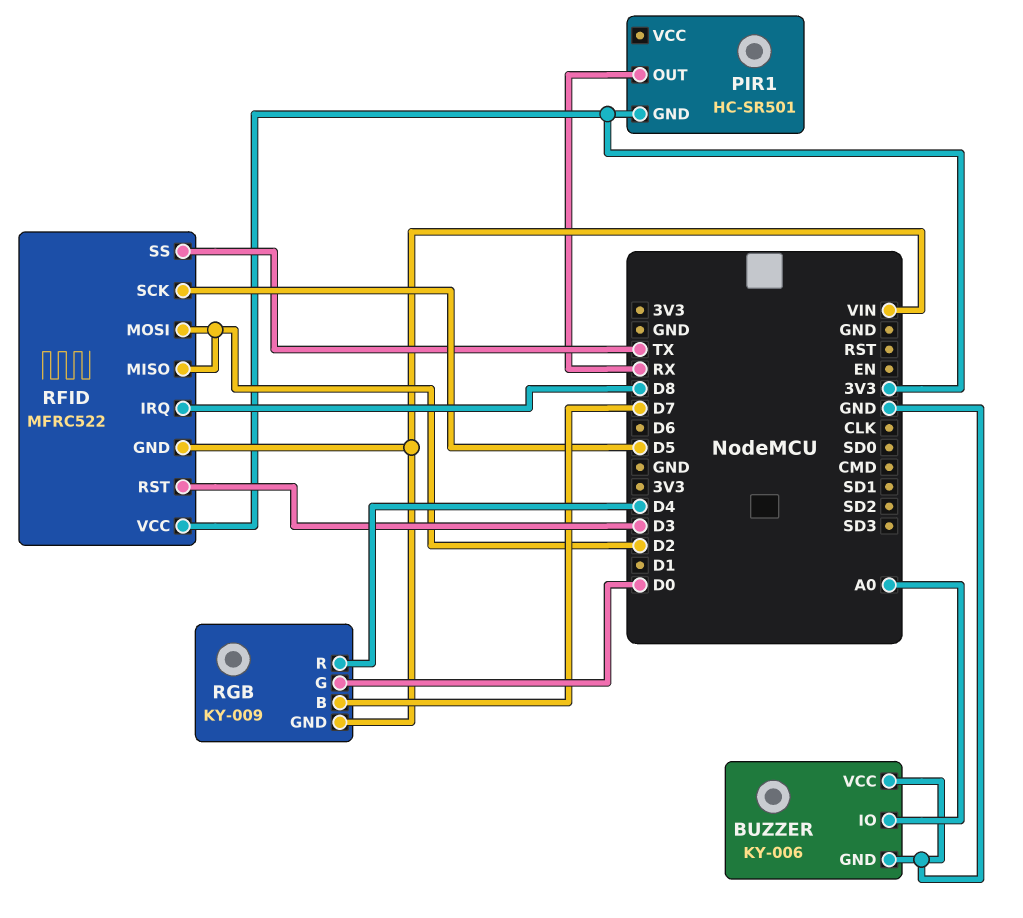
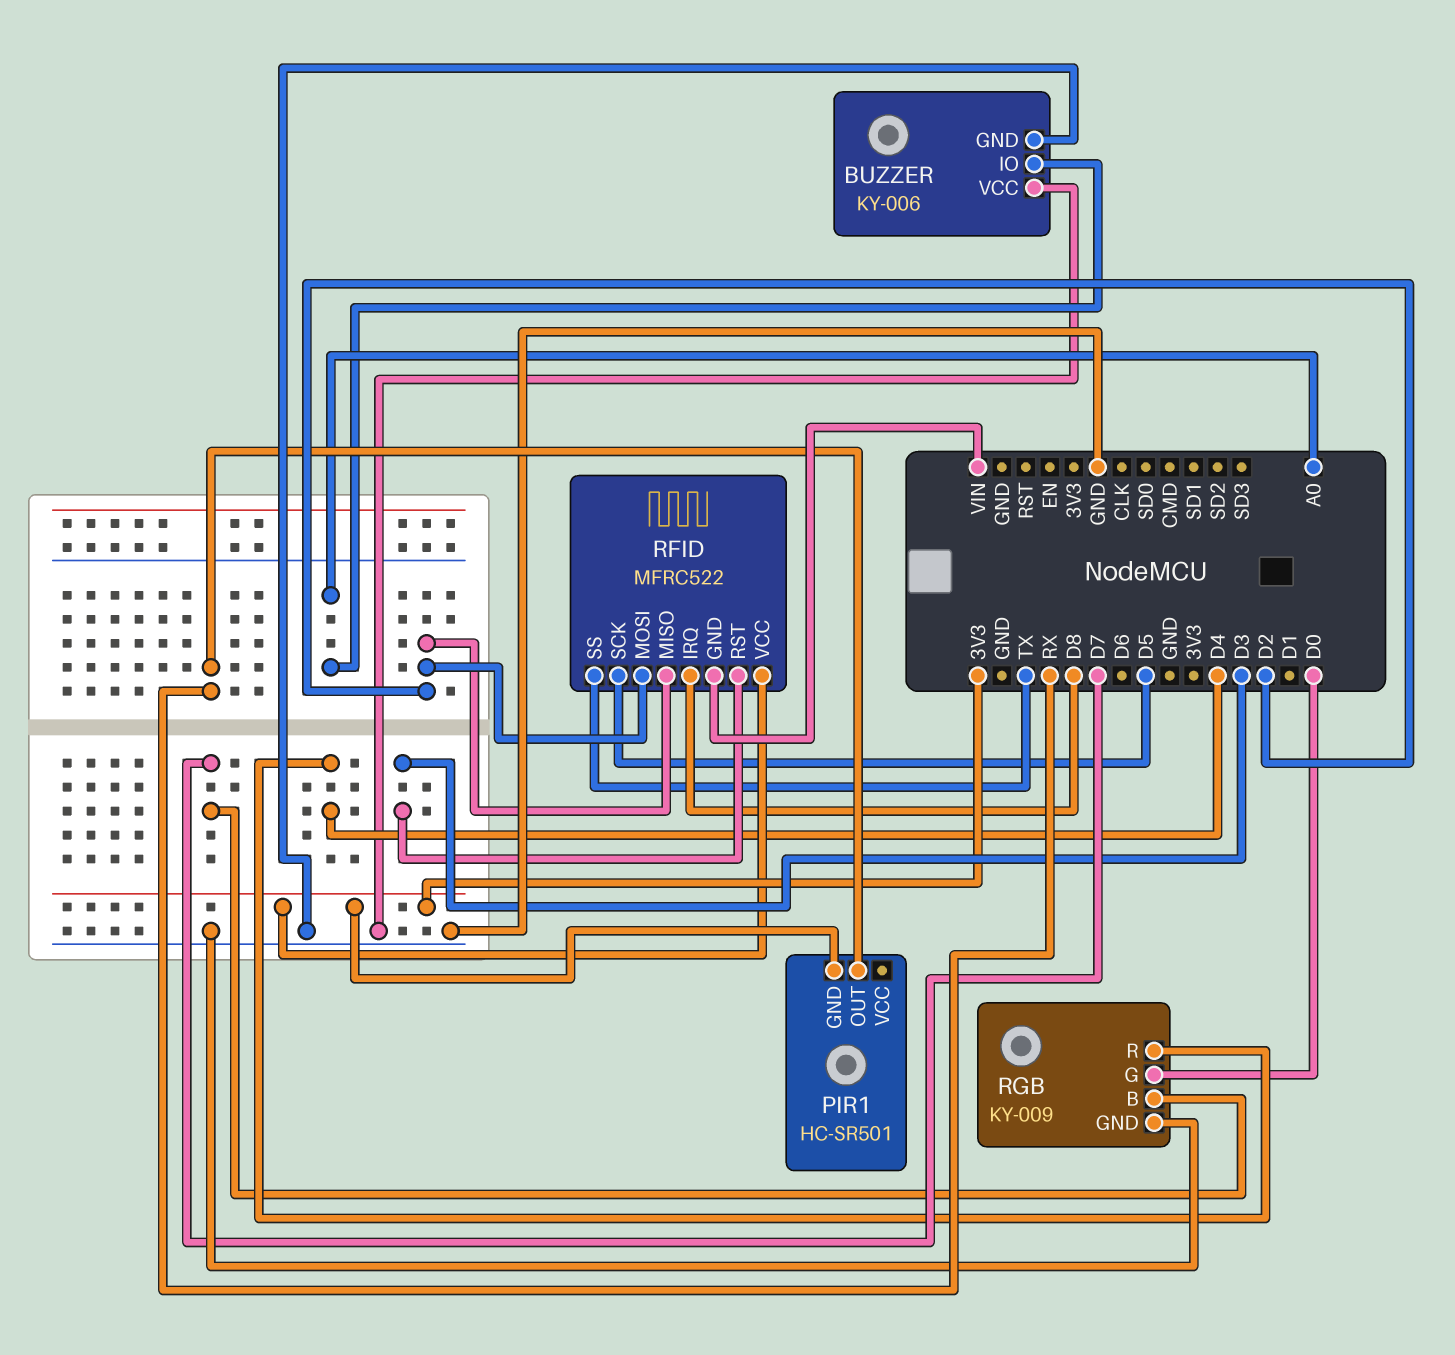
RGB pin GND: VIN -> GND

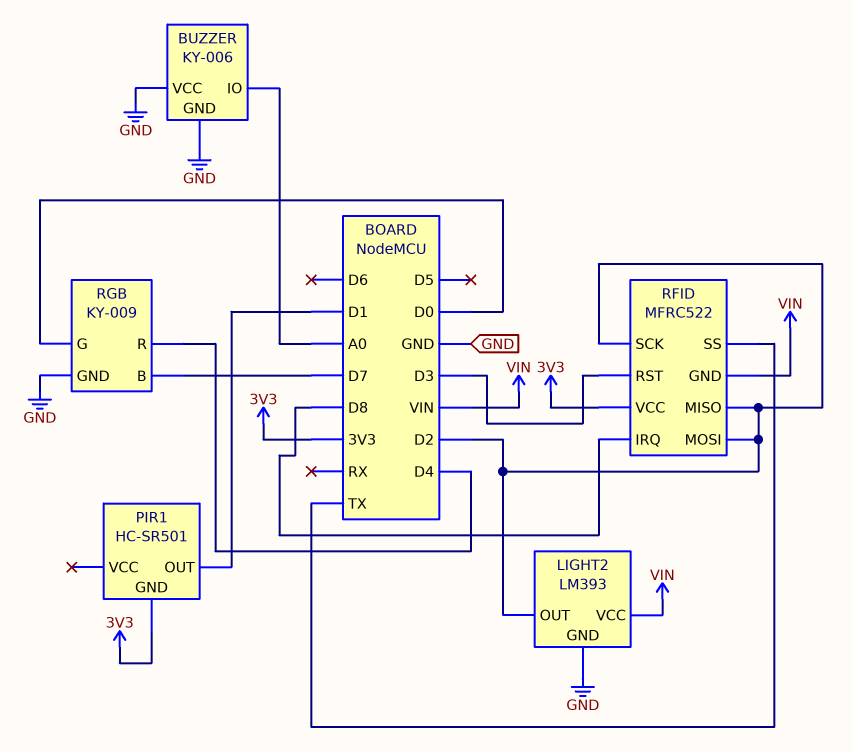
LIGHT2: none -> LM393
LIGHT2 pin GND: none -> GND
LIGHT2 pin OUT: none -> D2
LIGHT2 pin VCC: none -> VIN
PIR1 pin OUT: RX -> D1
RFID pin SCK: D5 -> D2

